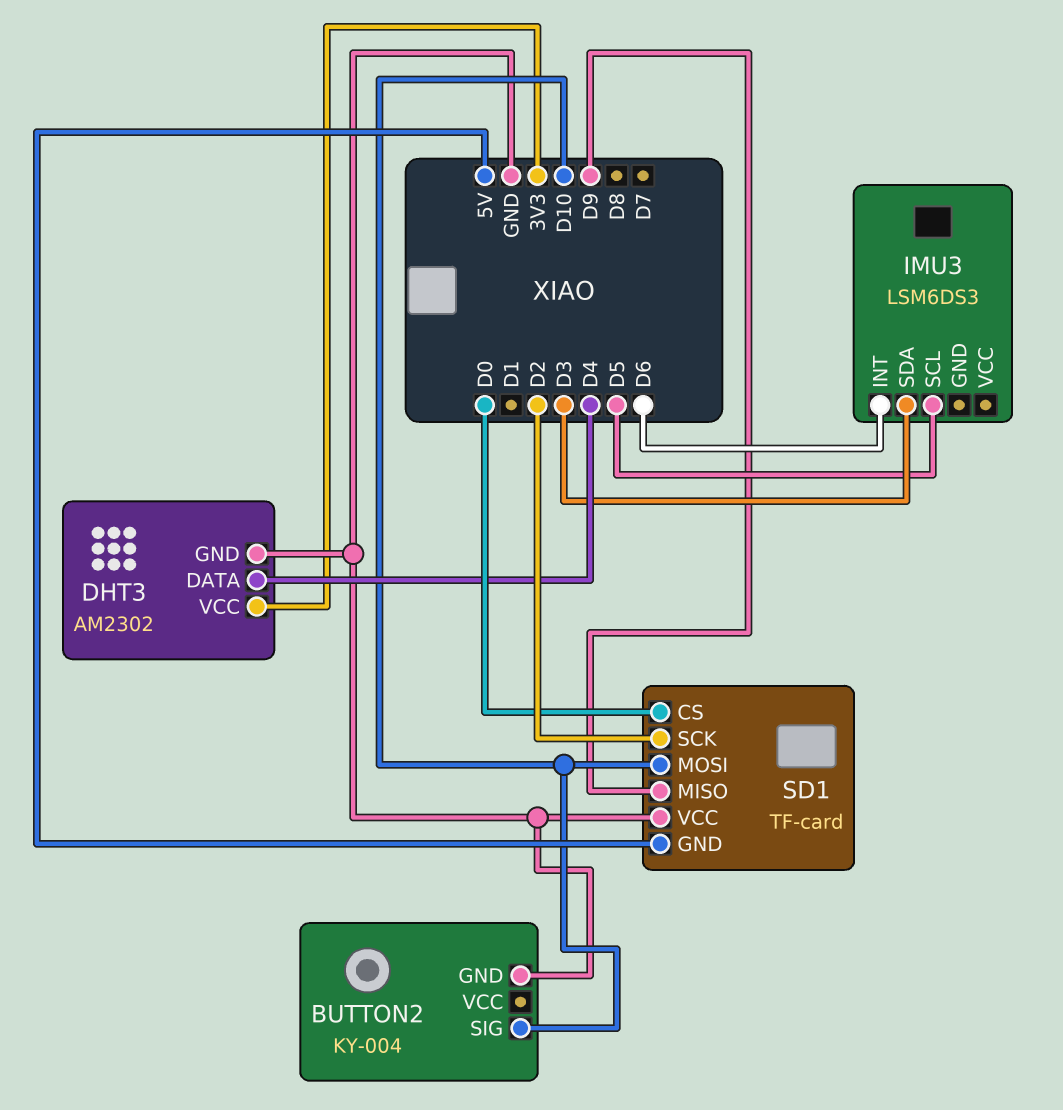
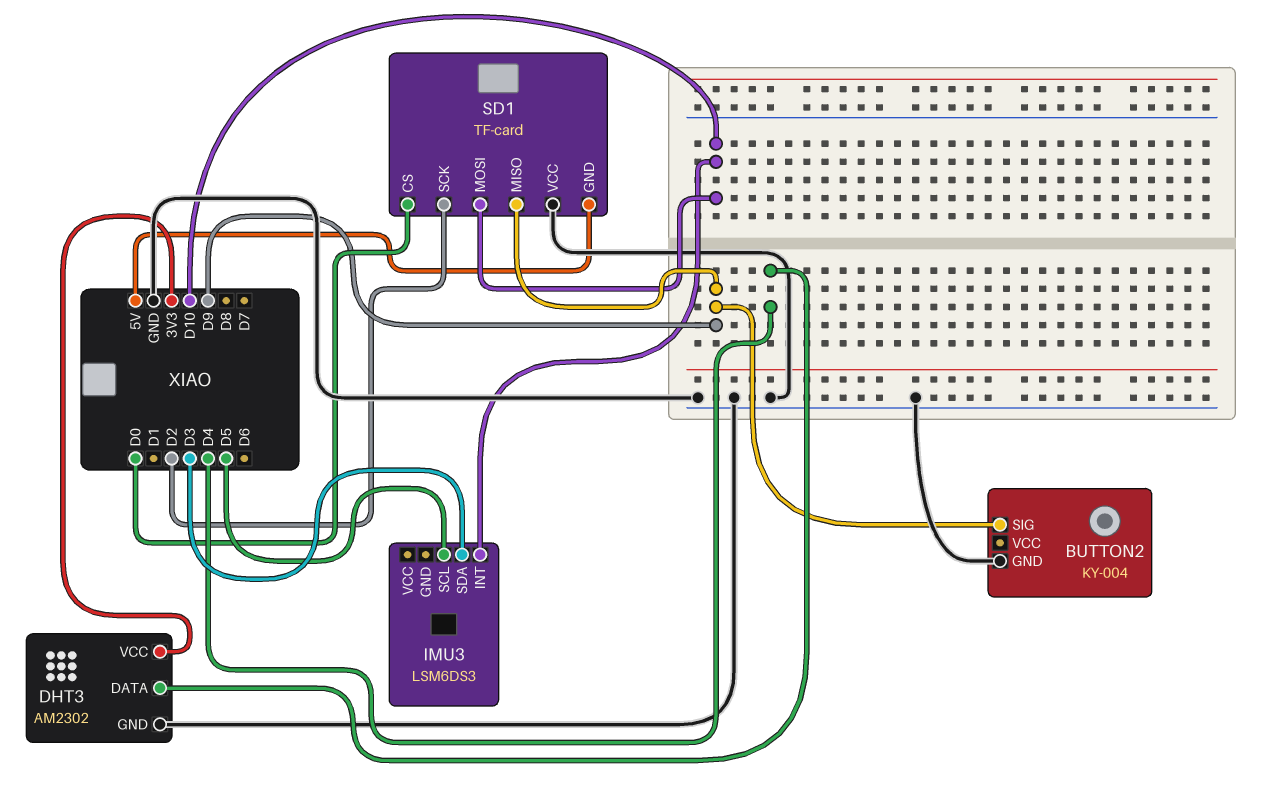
BUTTON2 pin SIG: D10 -> D9
IMU3 pin INT: D6 -> D10

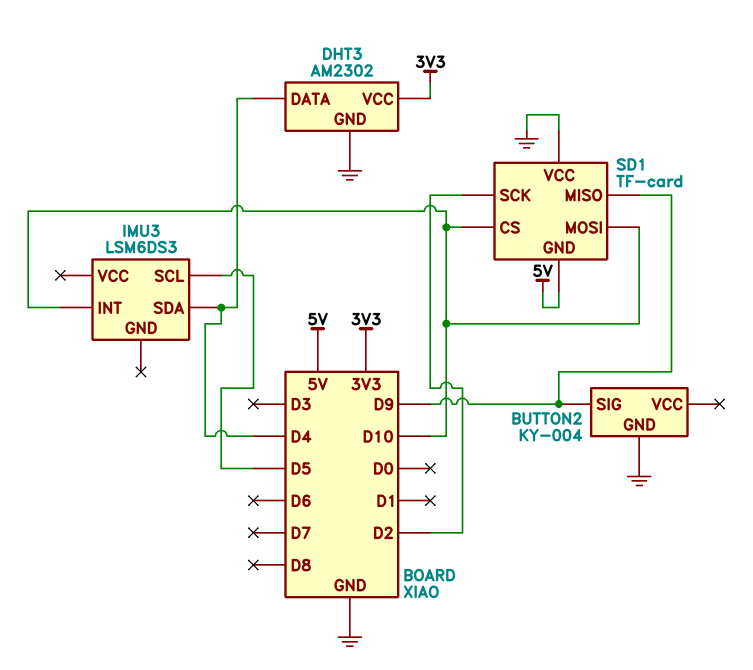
IMU3 pin SDA: D3 -> D4
SD1 pin CS: D0 -> D10

